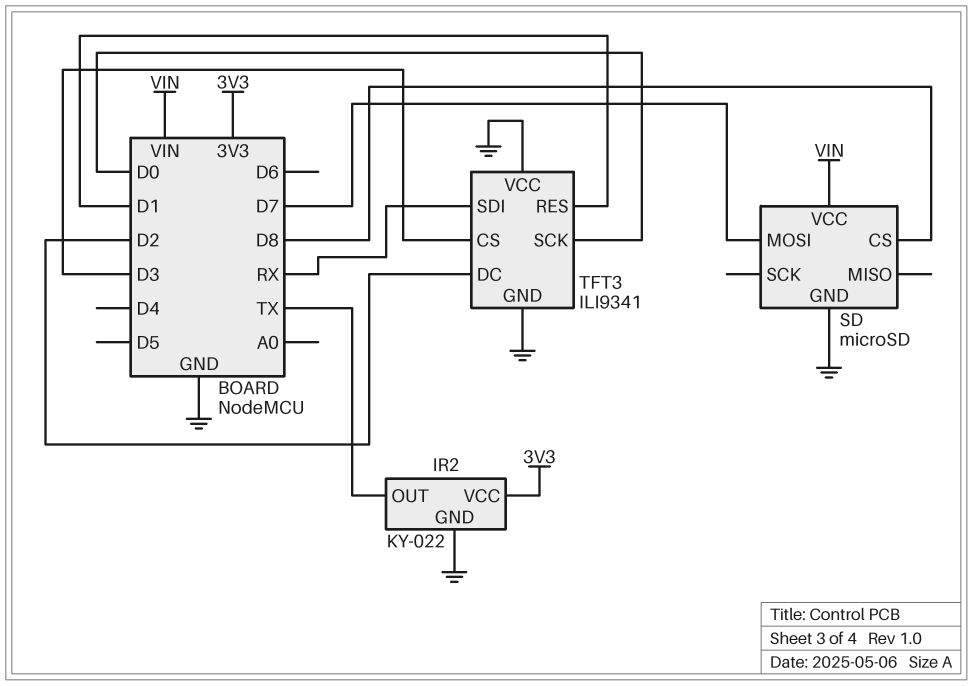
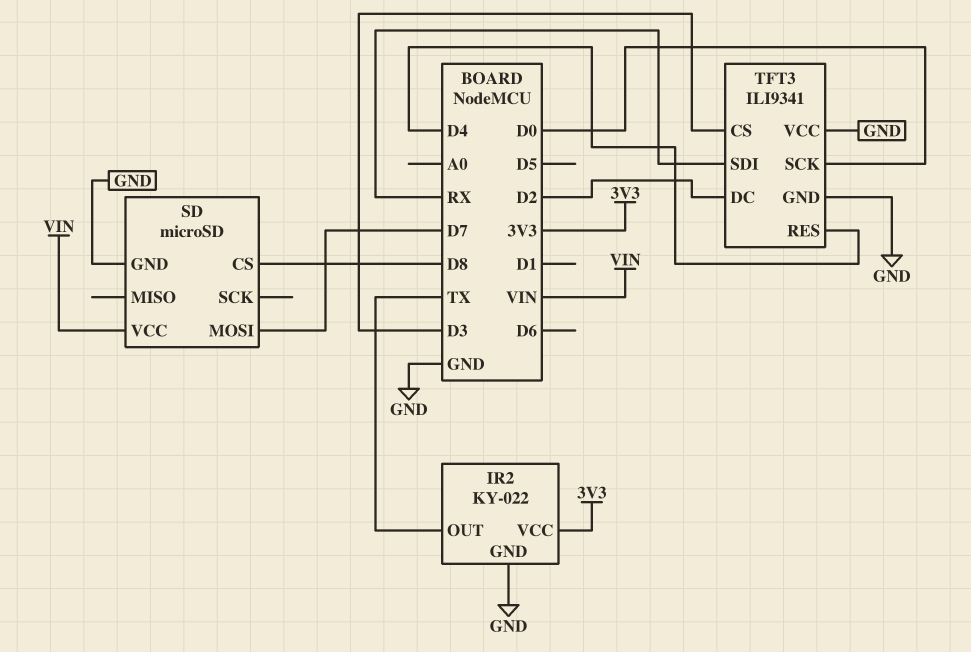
TFT3 pin RES: D1 -> D4

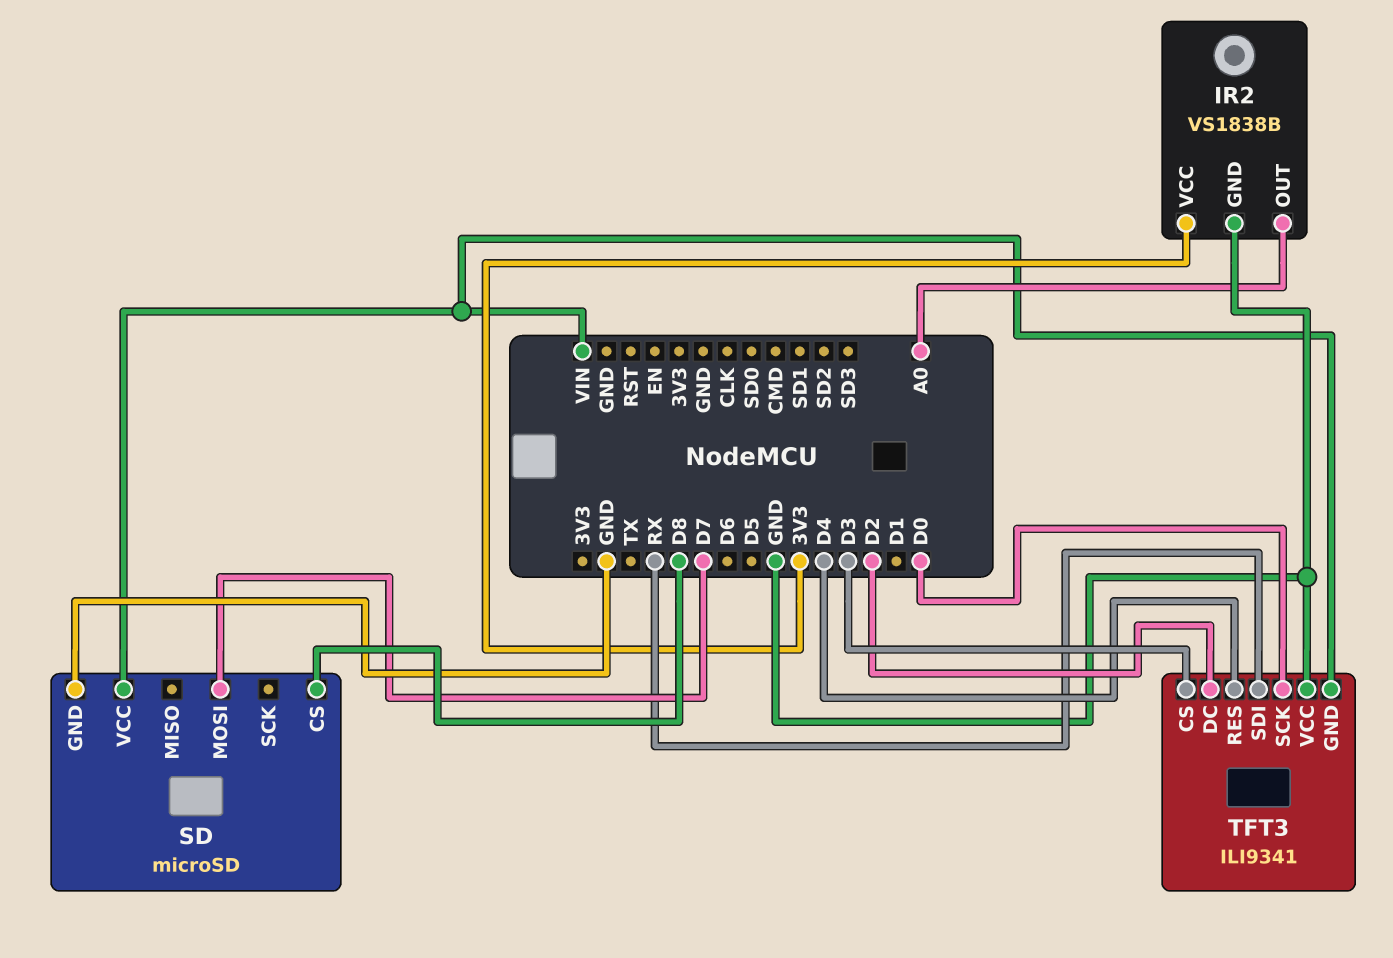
IR2: KY-022 -> VS1838B
IR2 pin OUT: TX -> A0
TFT3 pin GND: GND -> VIN

